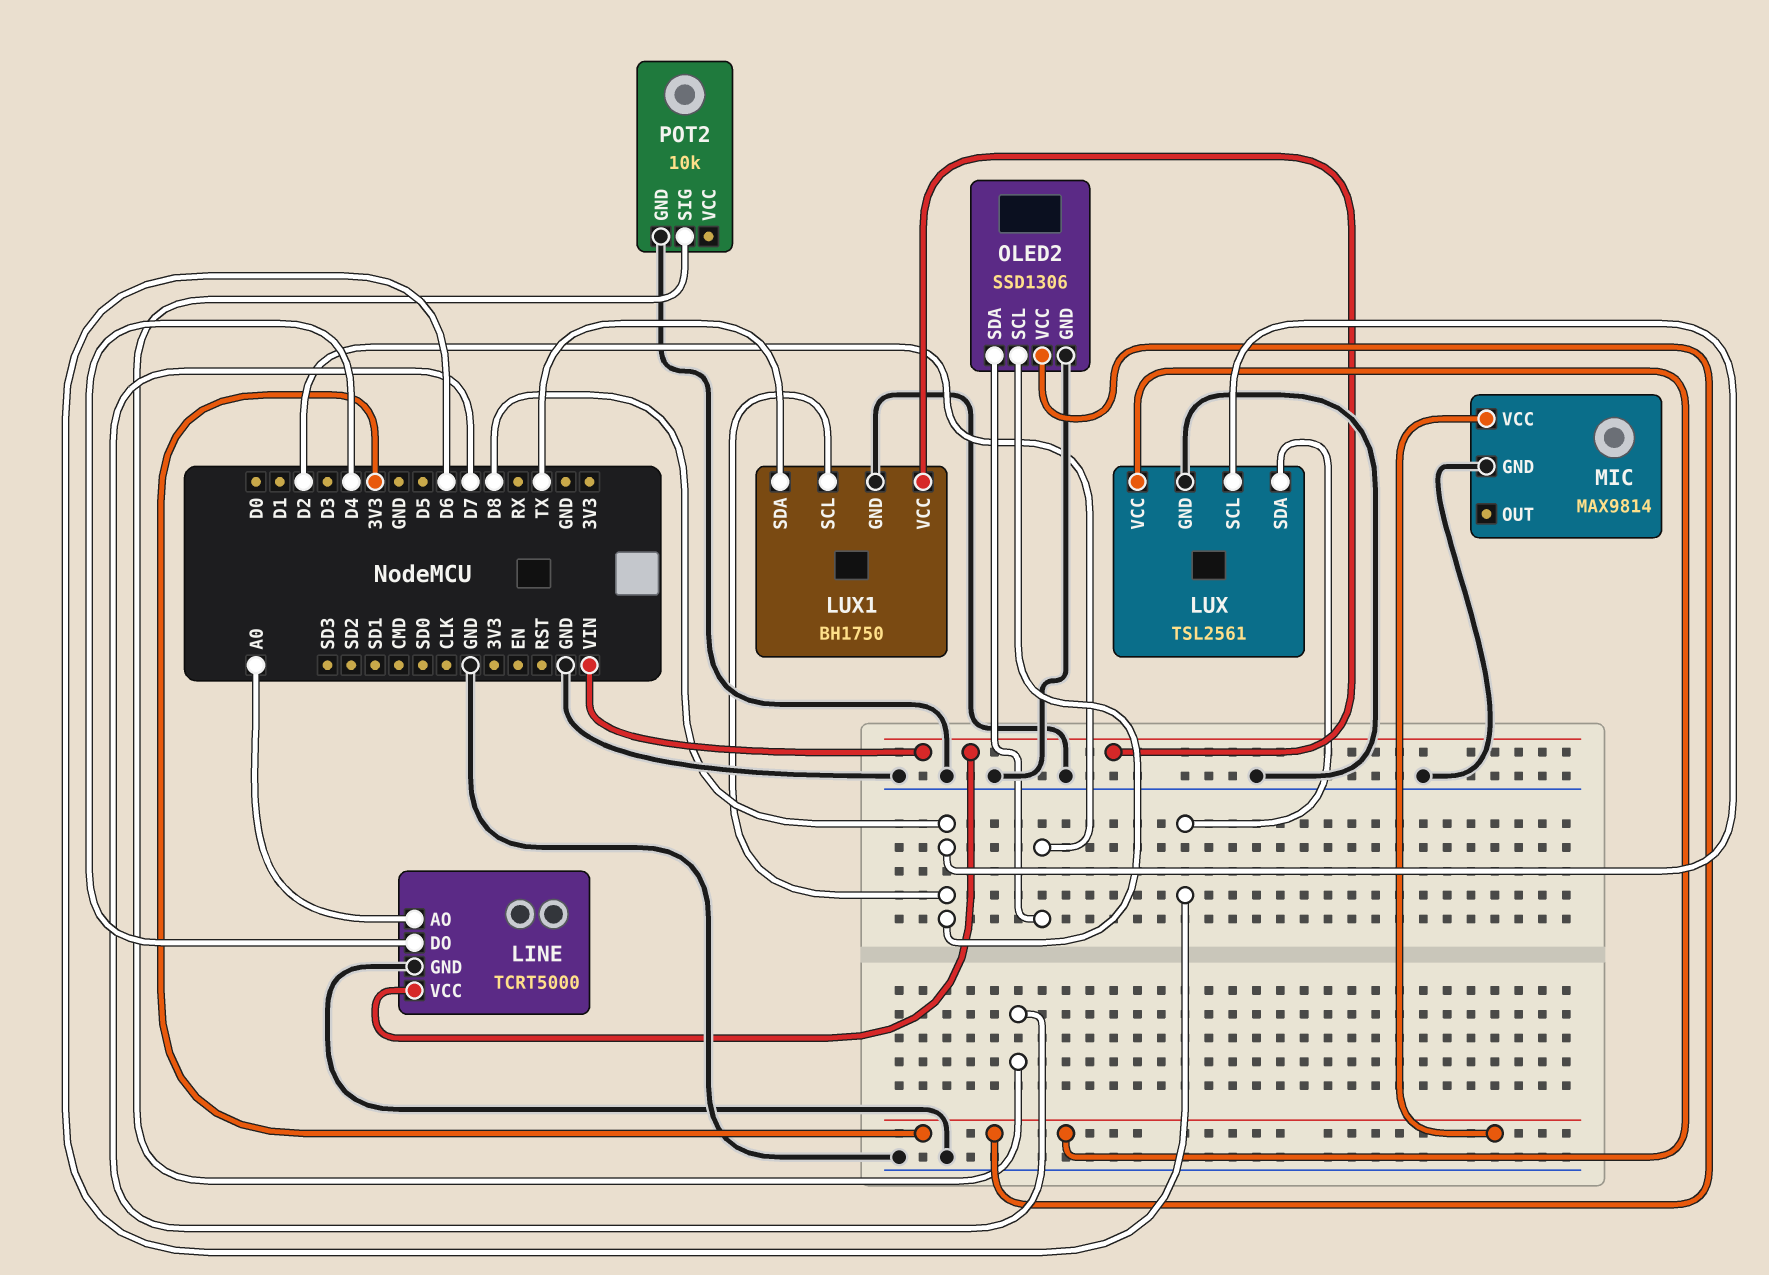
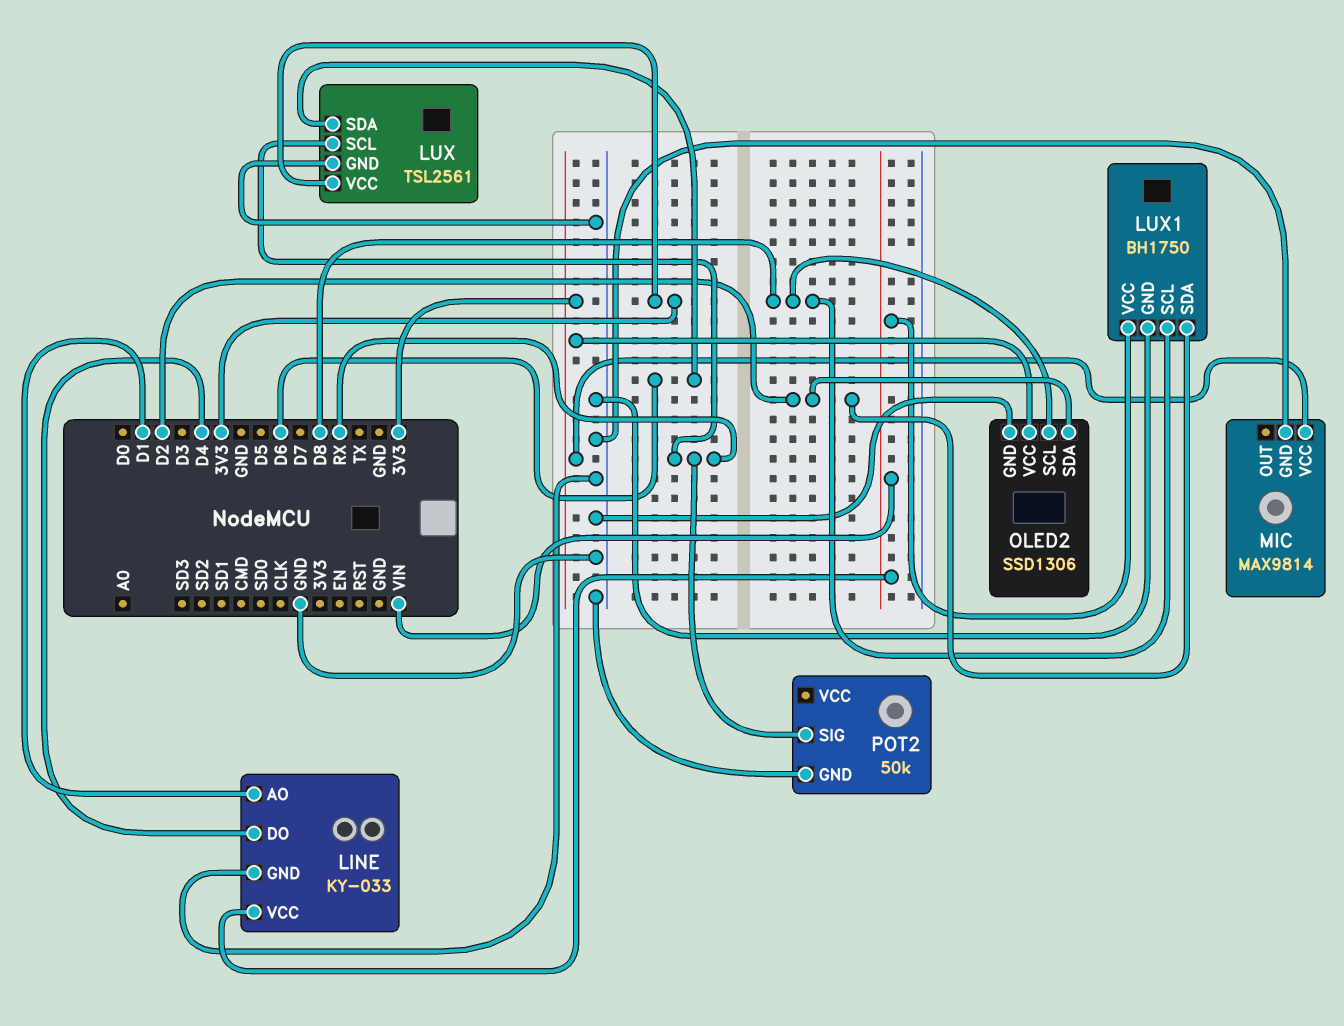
LINE: TCRT5000 -> KY-033
LINE pin AO: A0 -> D1
LUX pin SCL: D8 -> RX
LUX1 pin SDA: TX -> D2
POT2: 10k -> 50k
POT2 pin SIG: D7 -> RX

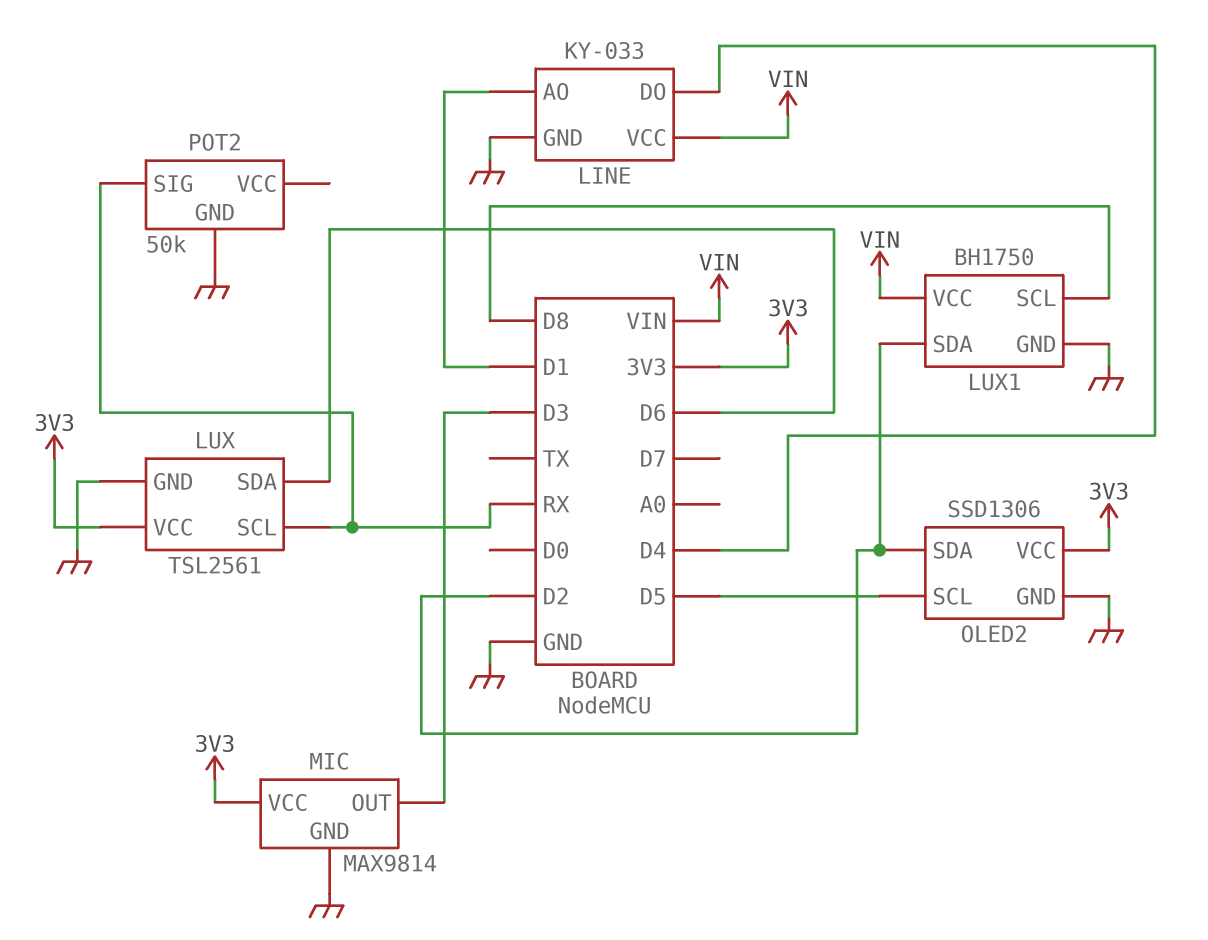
MIC pin OUT: none -> D3
OLED2 pin SCL: D8 -> D5

